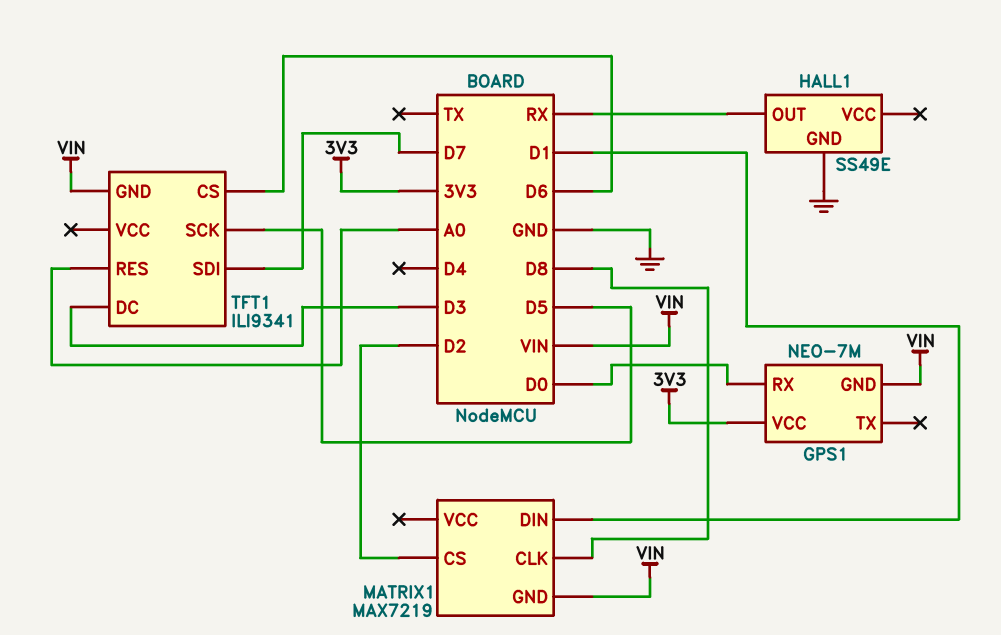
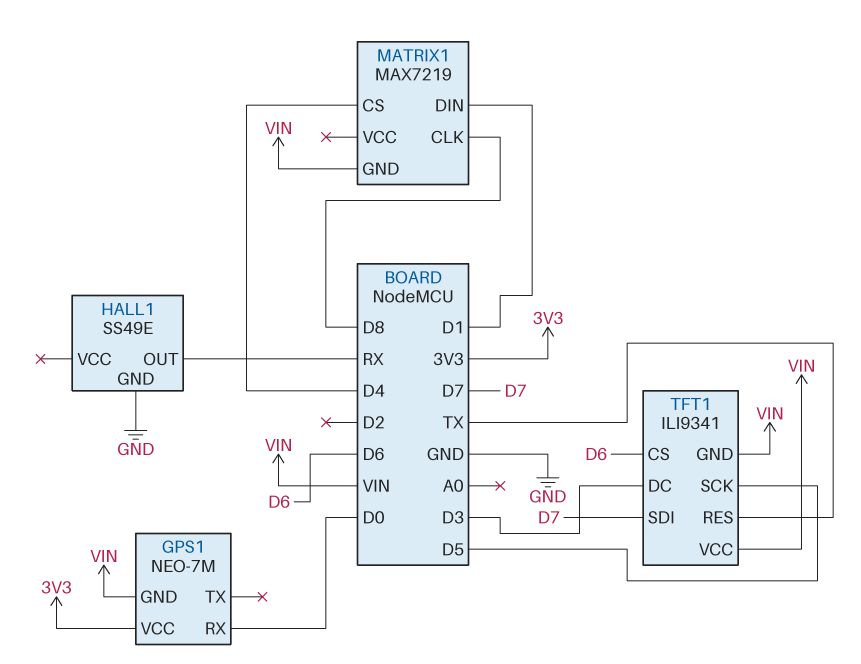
MATRIX1 pin CS: D2 -> D4
TFT1 pin RES: A0 -> TX
TFT1 pin VCC: none -> VIN

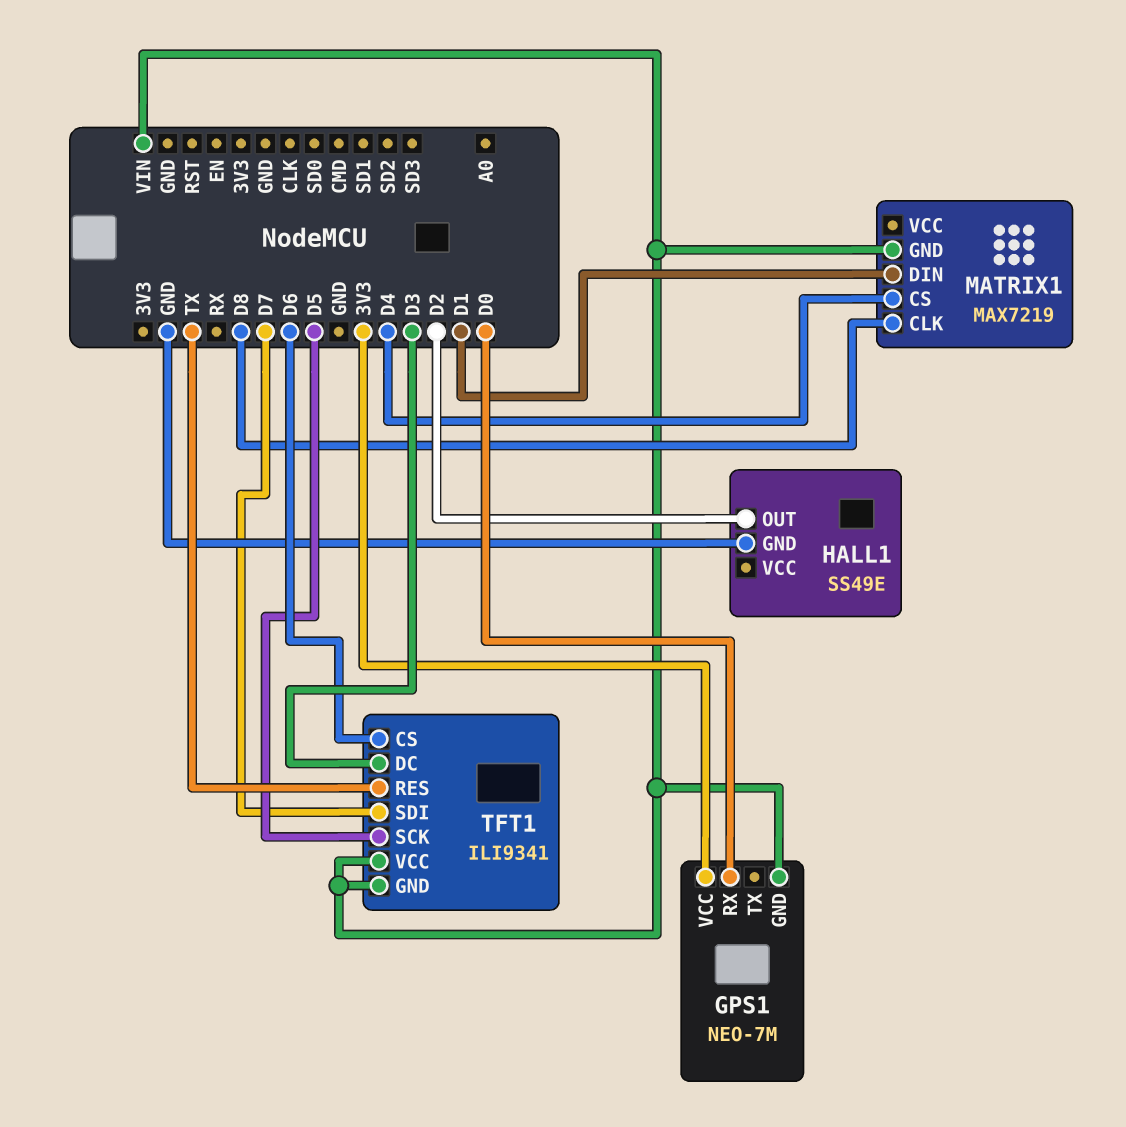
HALL1 pin OUT: RX -> D2

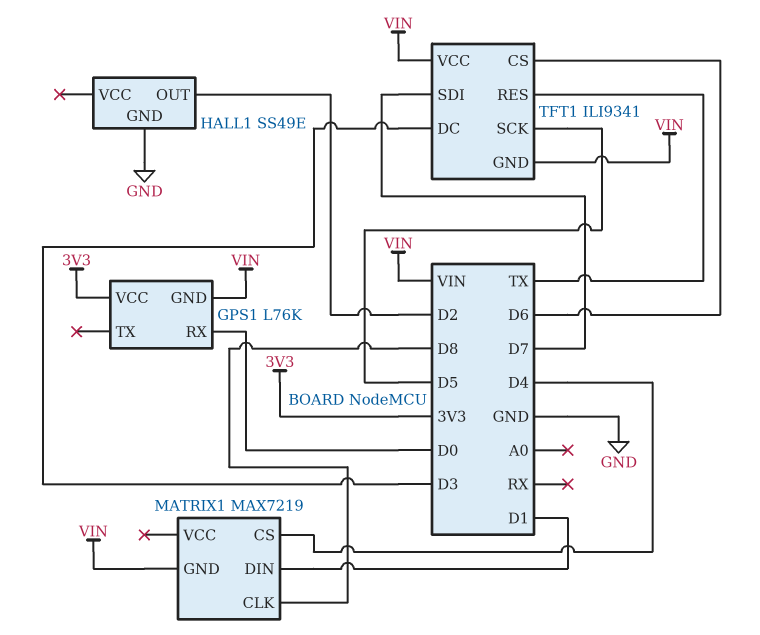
GPS1: NEO-7M -> L76K

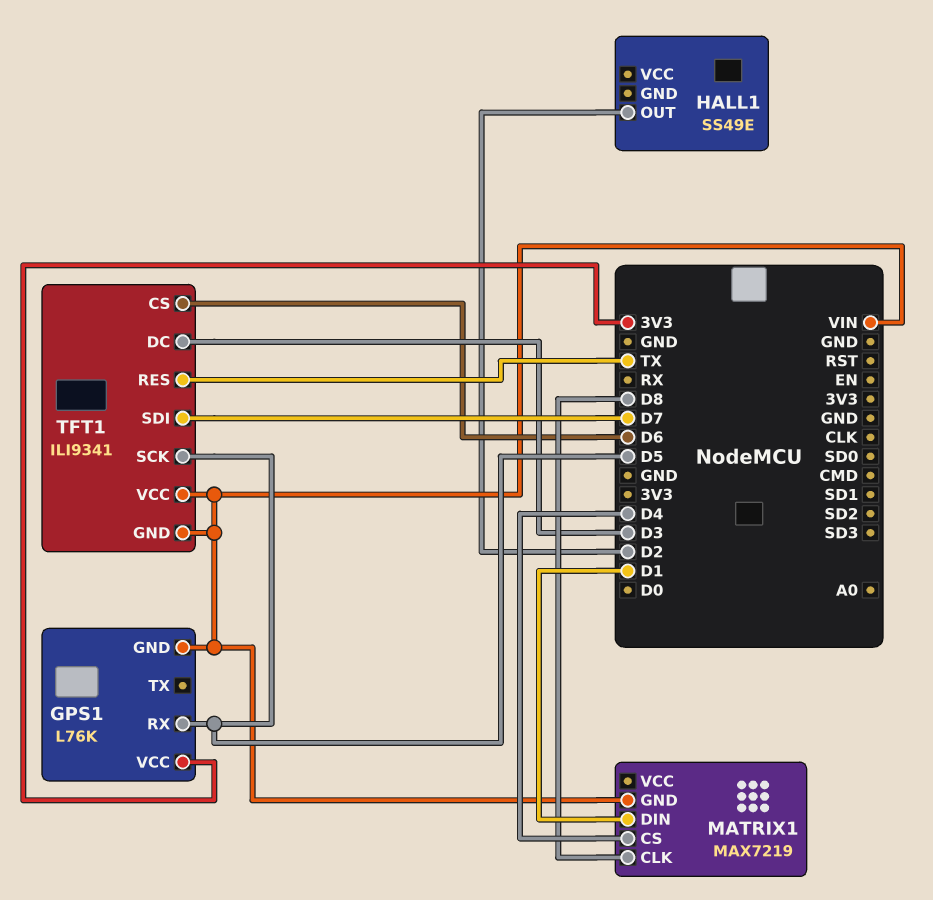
GPS1 pin RX: D0 -> D5
HALL1 pin GND: GND -> none

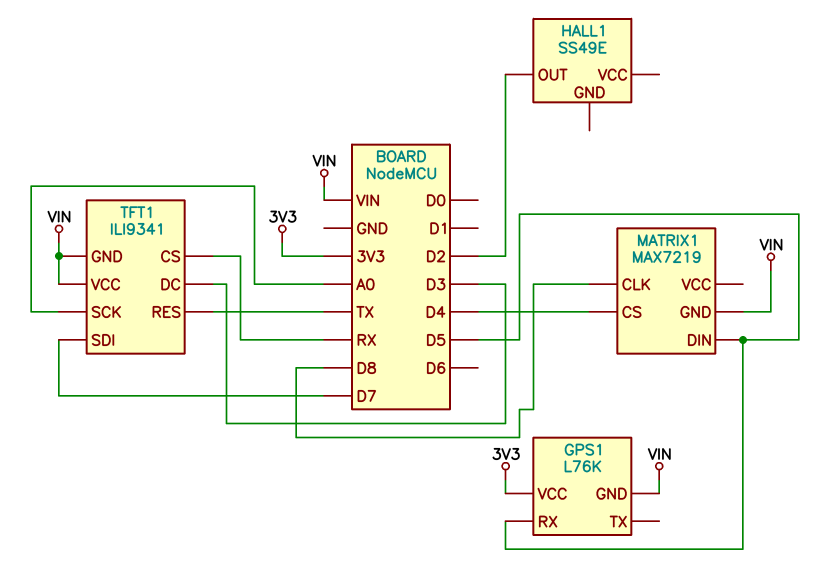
MATRIX1 pin DIN: D1 -> D5
TFT1 pin CS: D6 -> RX
TFT1 pin SCK: D5 -> A0

